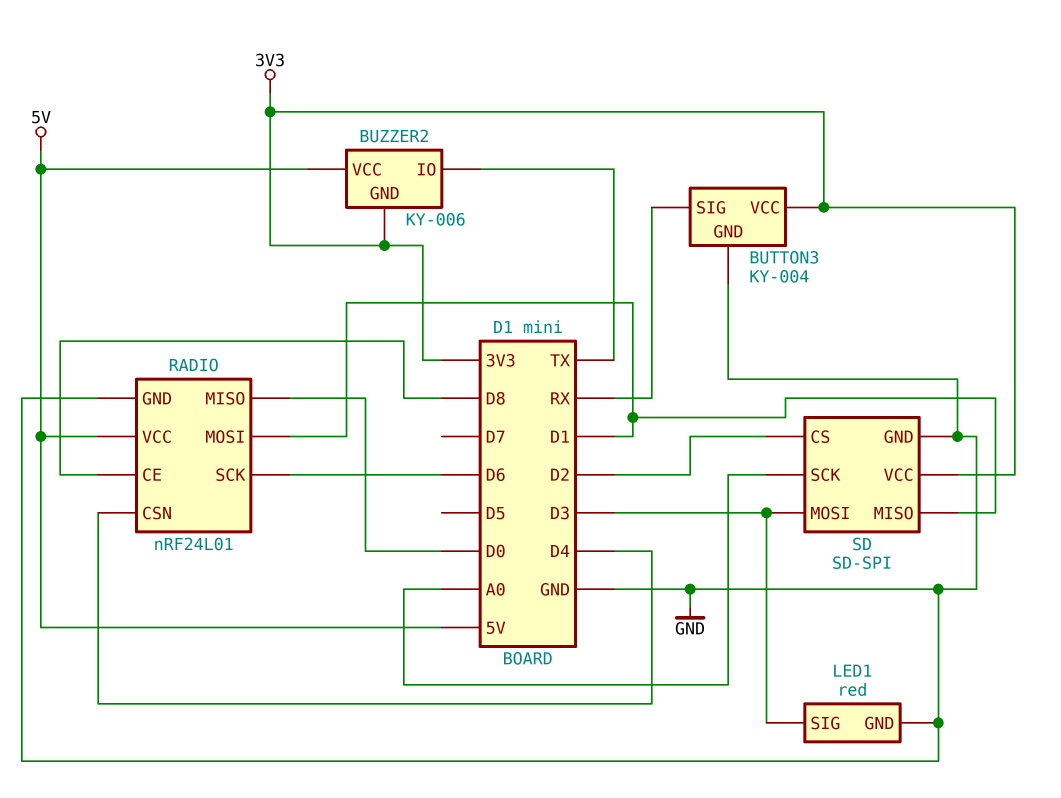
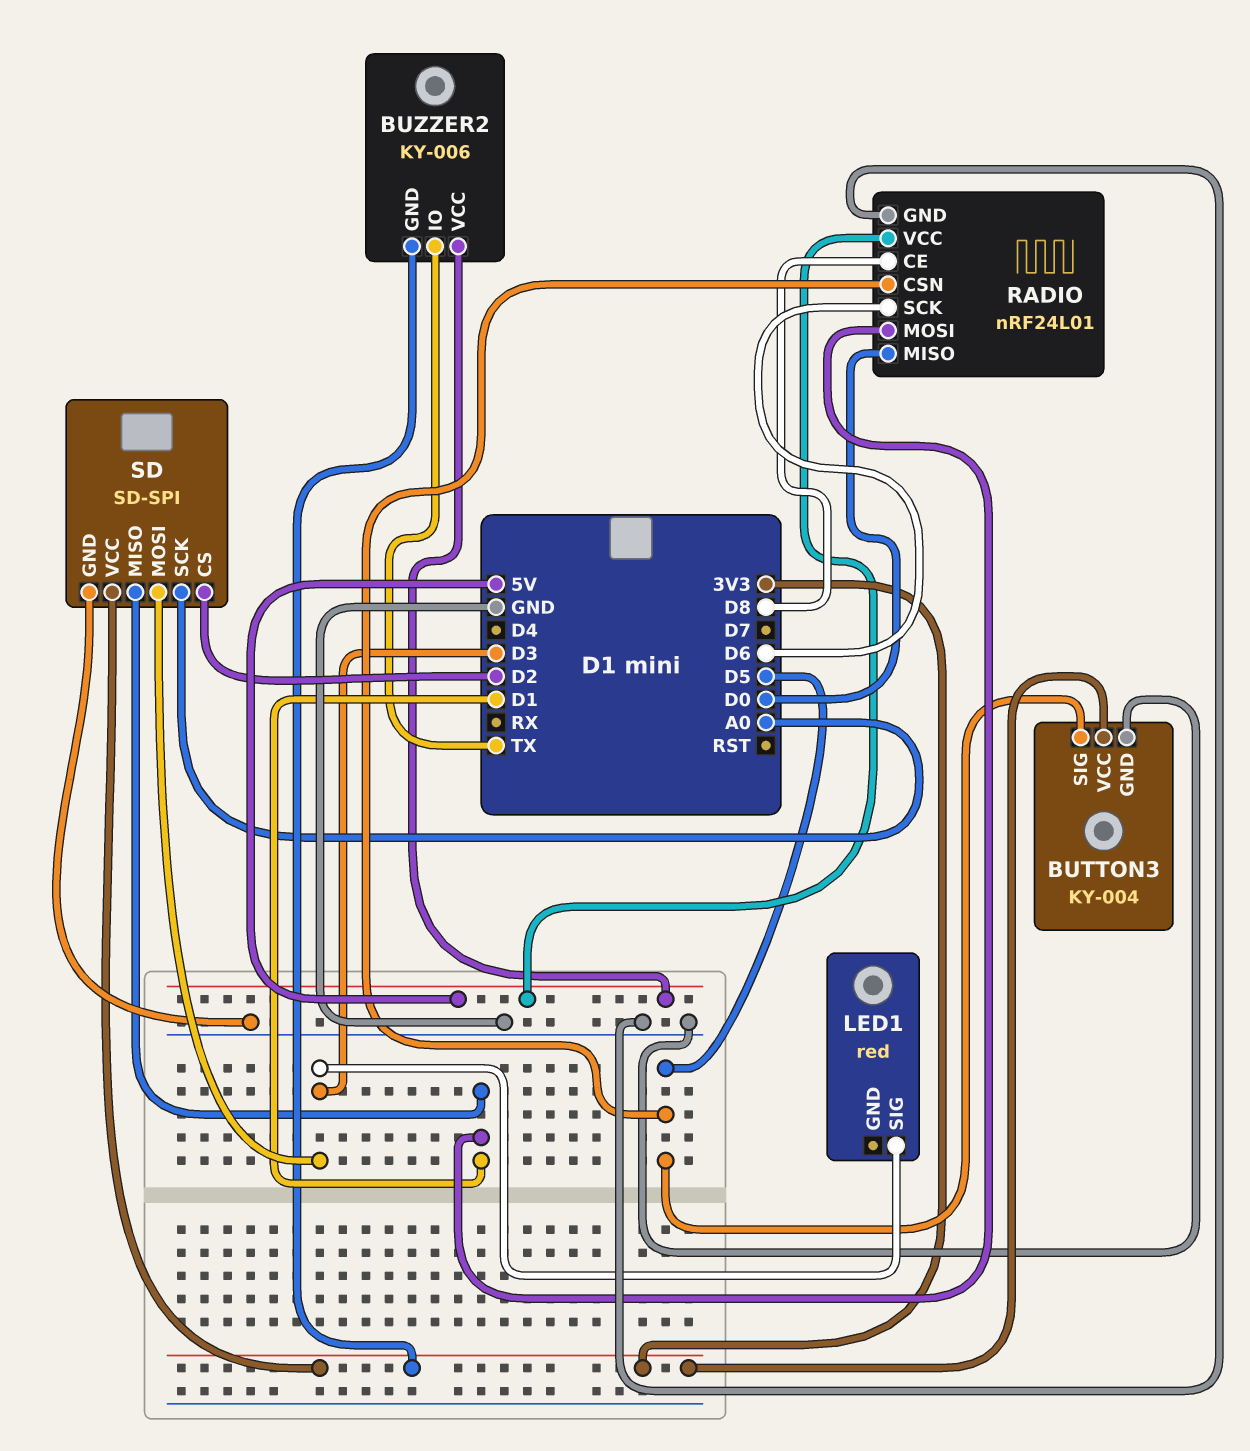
BUTTON3 pin SIG: RX -> D5
LED1 pin GND: GND -> none
RADIO pin CSN: D4 -> D5

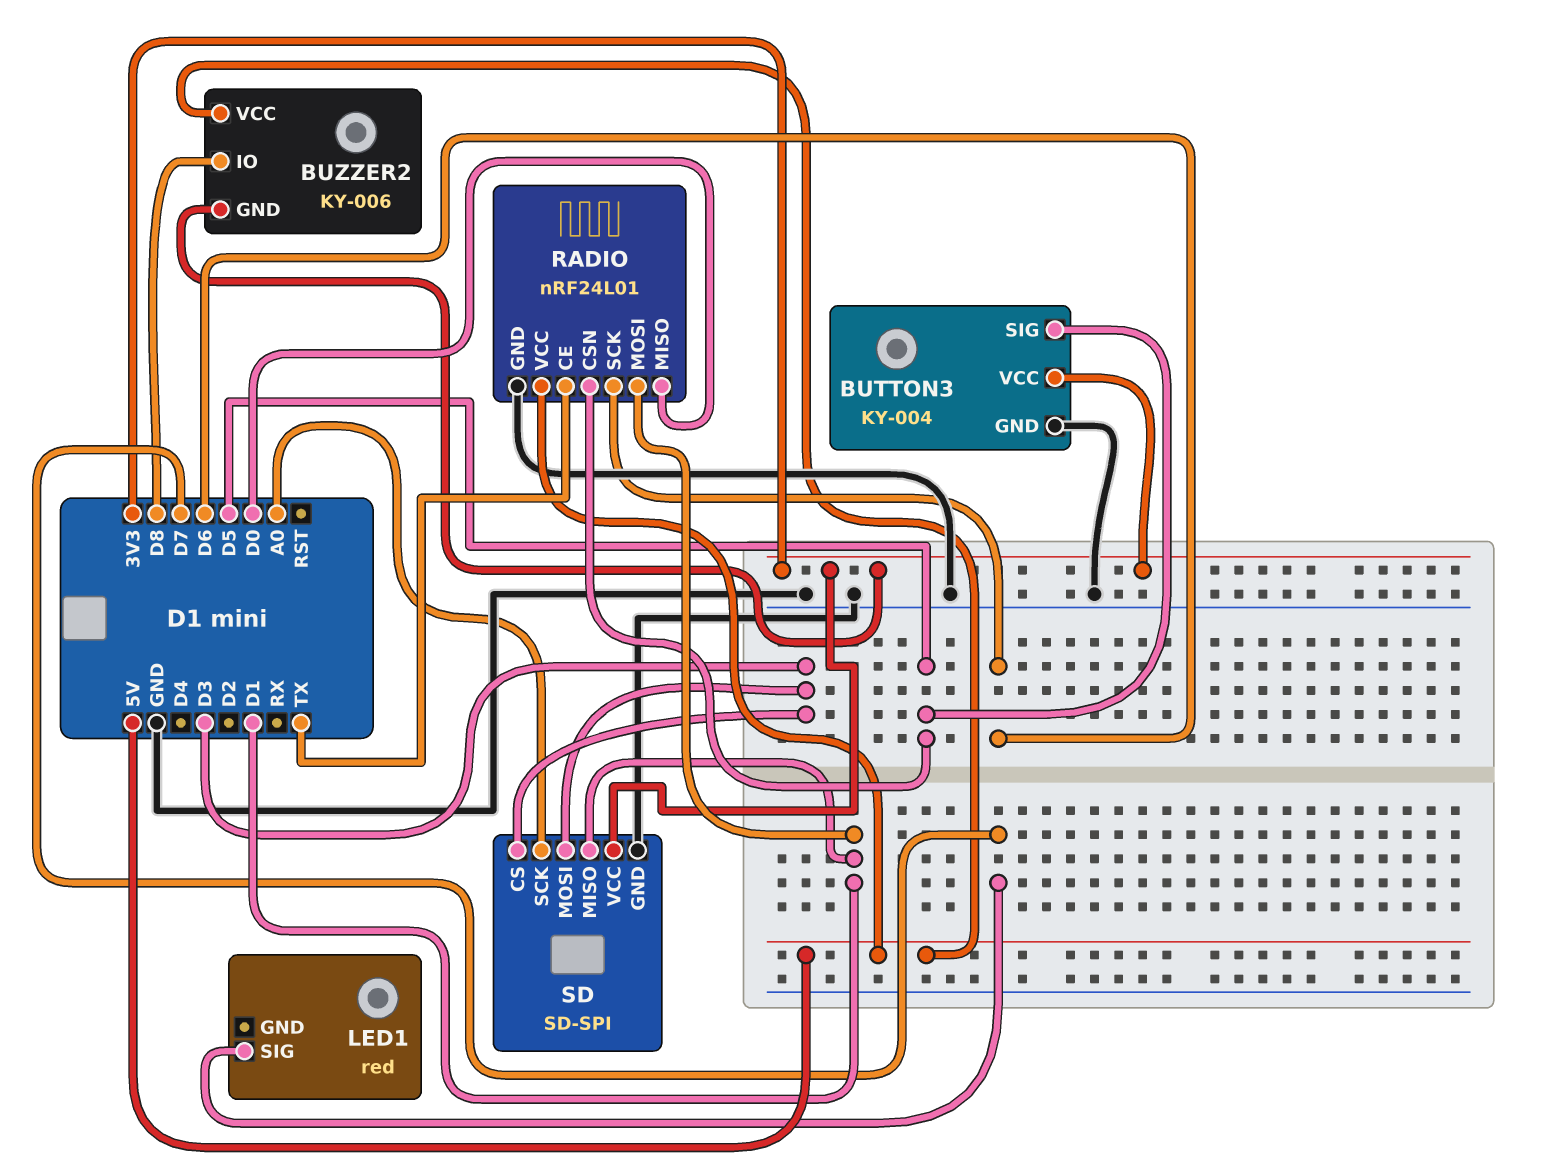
BUZZER2 pin IO: TX -> D8
LED1 pin SIG: D3 -> D7
RADIO pin CE: D8 -> TX
SD pin CS: D2 -> D3

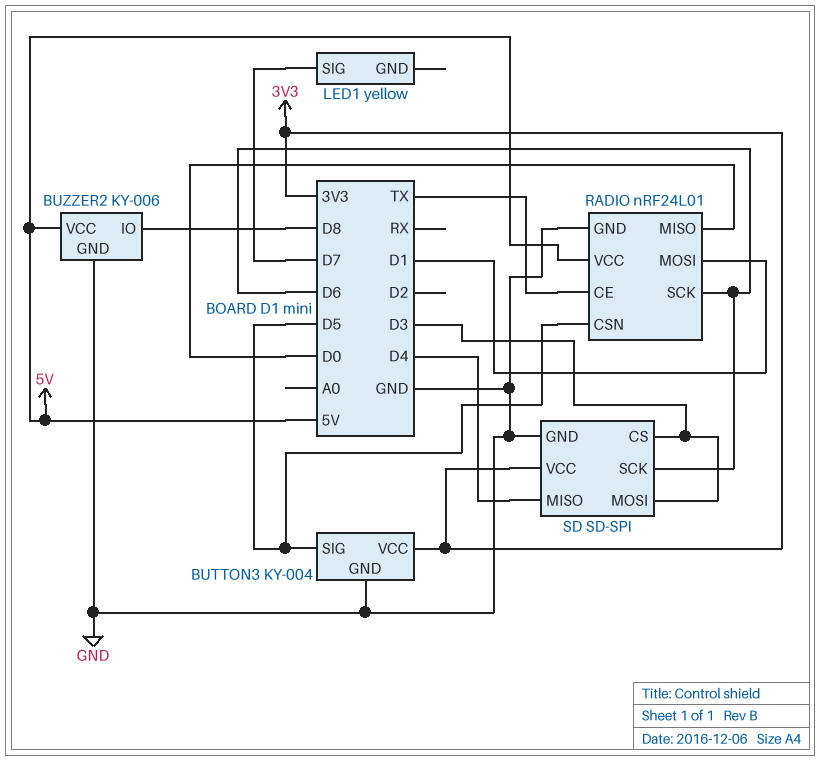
BUZZER2 pin GND: 3V3 -> GND
LED1: red -> yellow
SD pin MISO: D1 -> D4
SD pin SCK: A0 -> D6

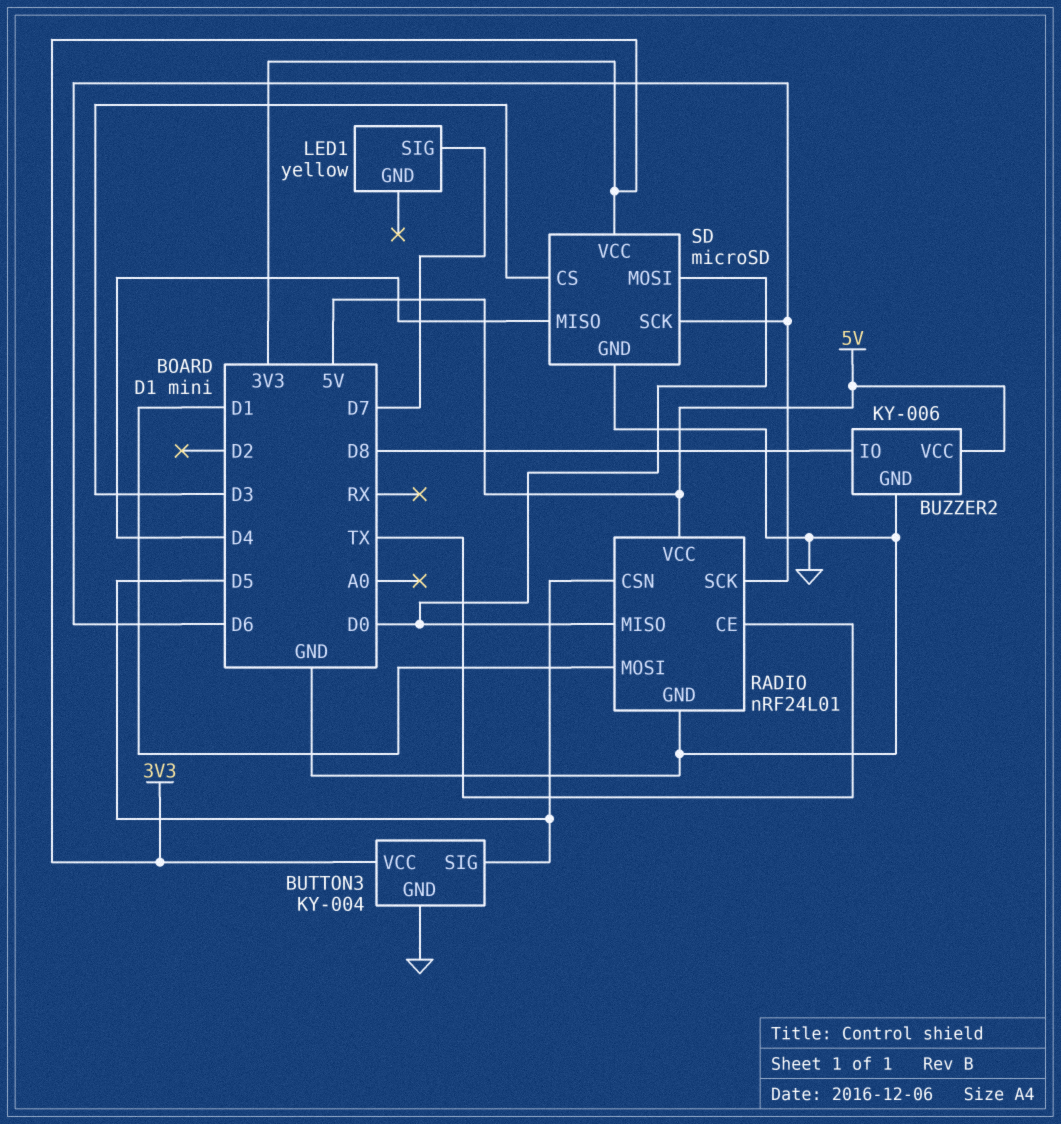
SD: SD-SPI -> microSD
SD pin MOSI: D3 -> D0

